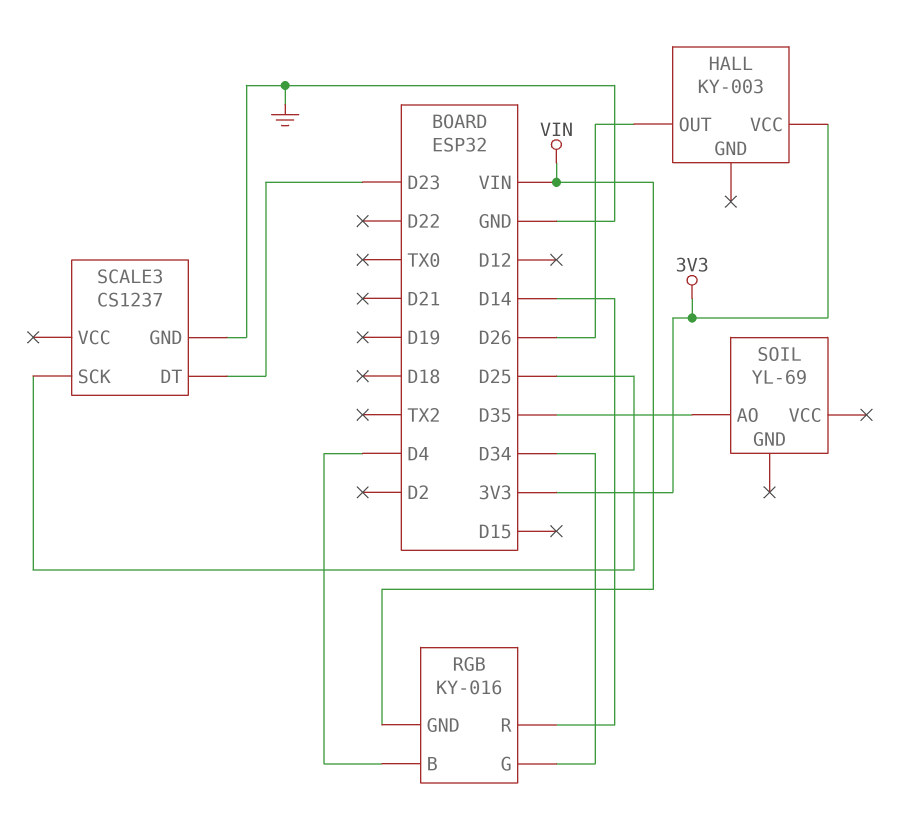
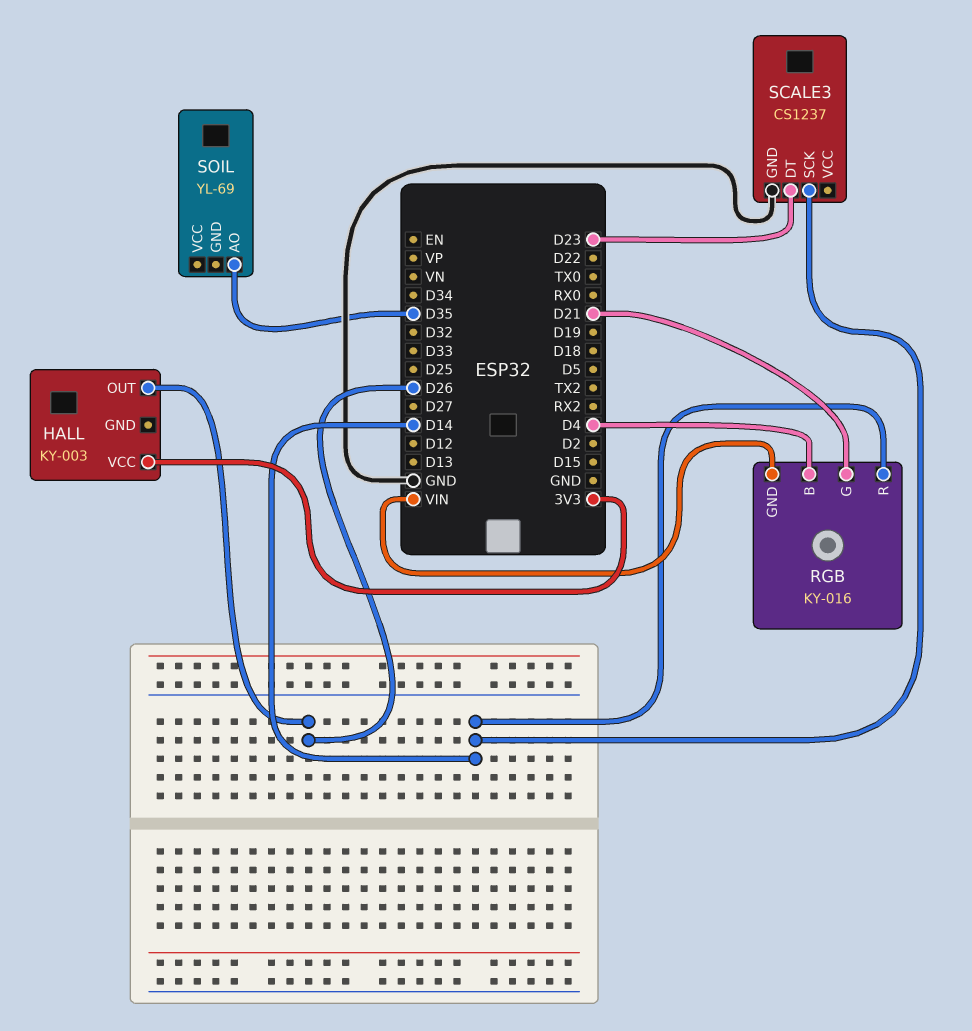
RGB pin G: D34 -> D21
SCALE3 pin SCK: D25 -> D14

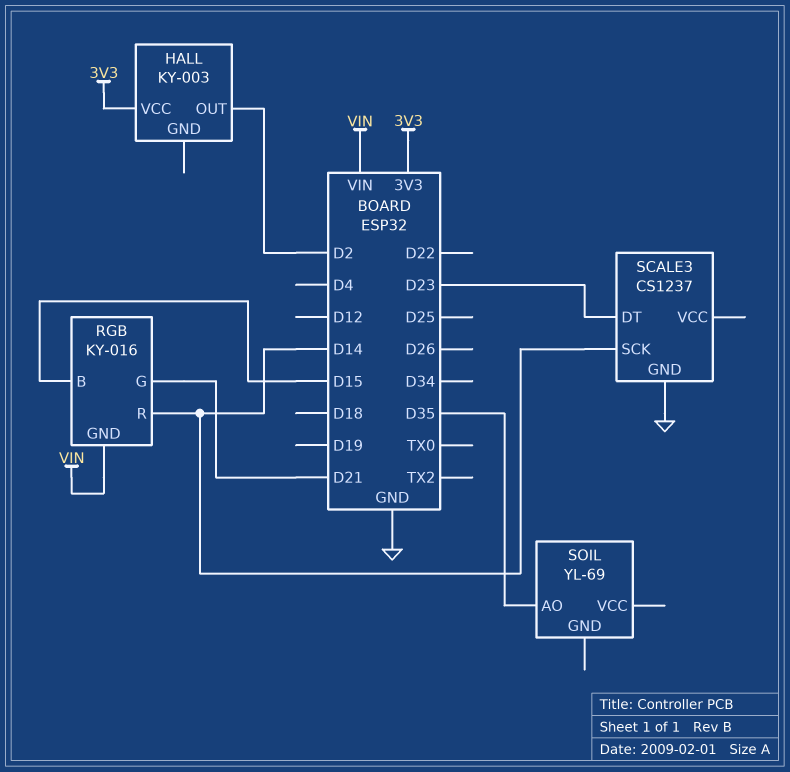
HALL pin OUT: D26 -> D2
RGB pin B: D4 -> D15

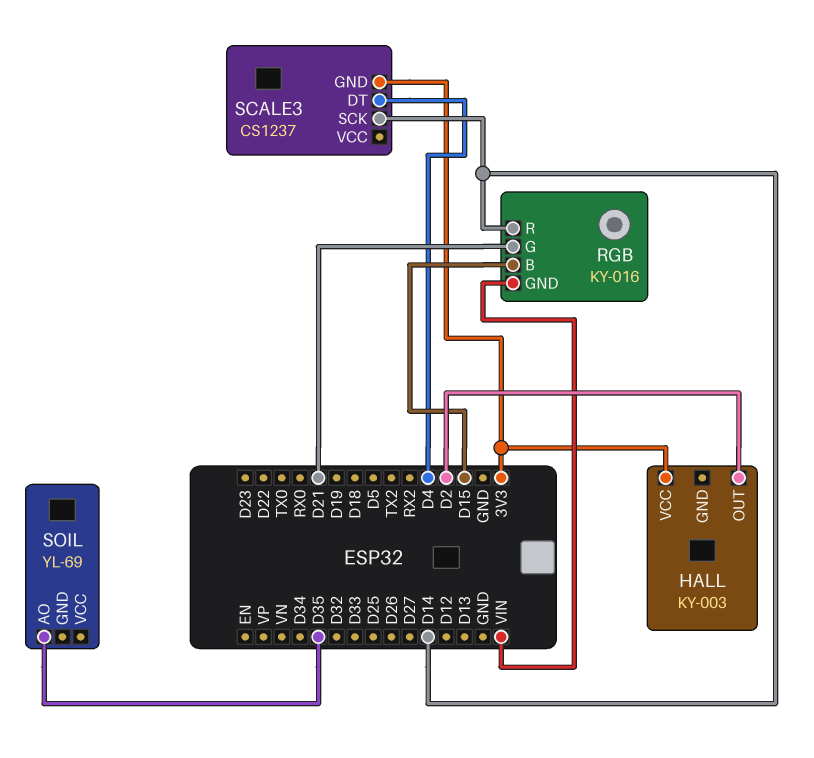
SCALE3 pin DT: D23 -> D4
SCALE3 pin GND: GND -> 3V3

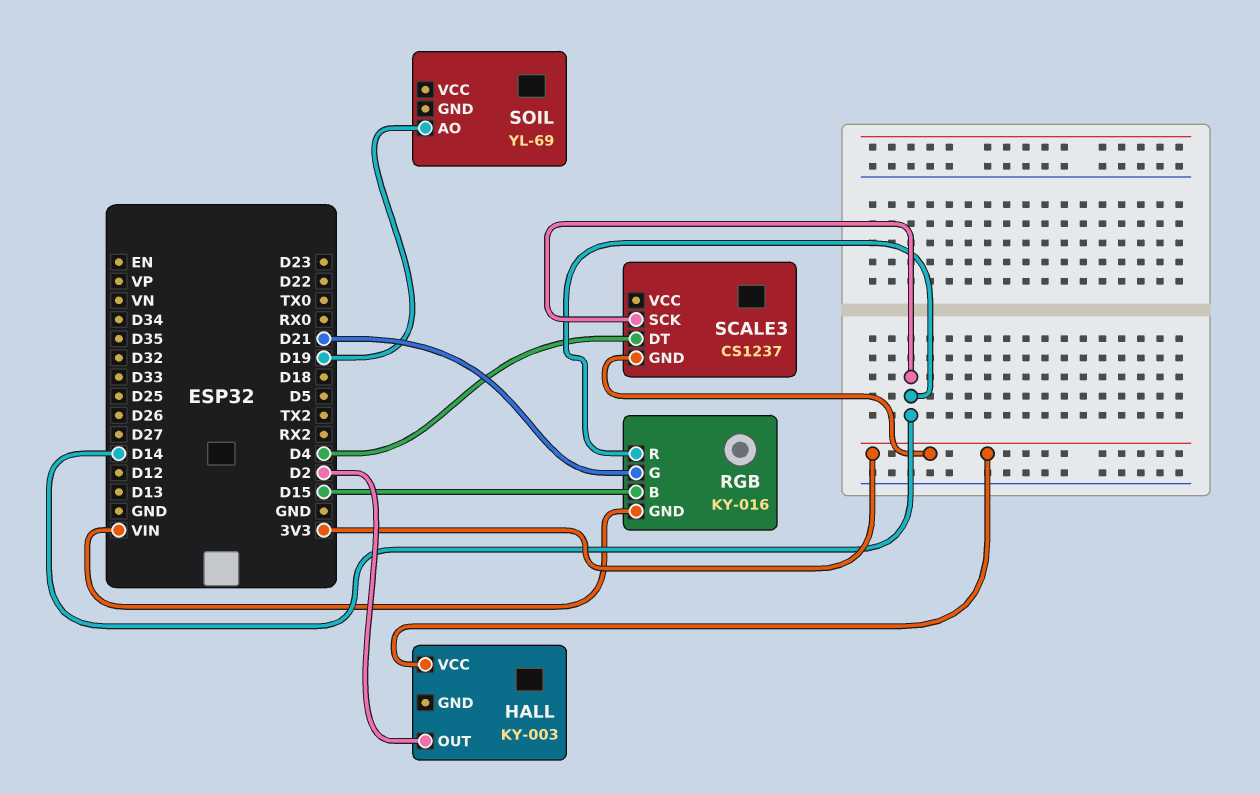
SOIL pin AO: D35 -> D19

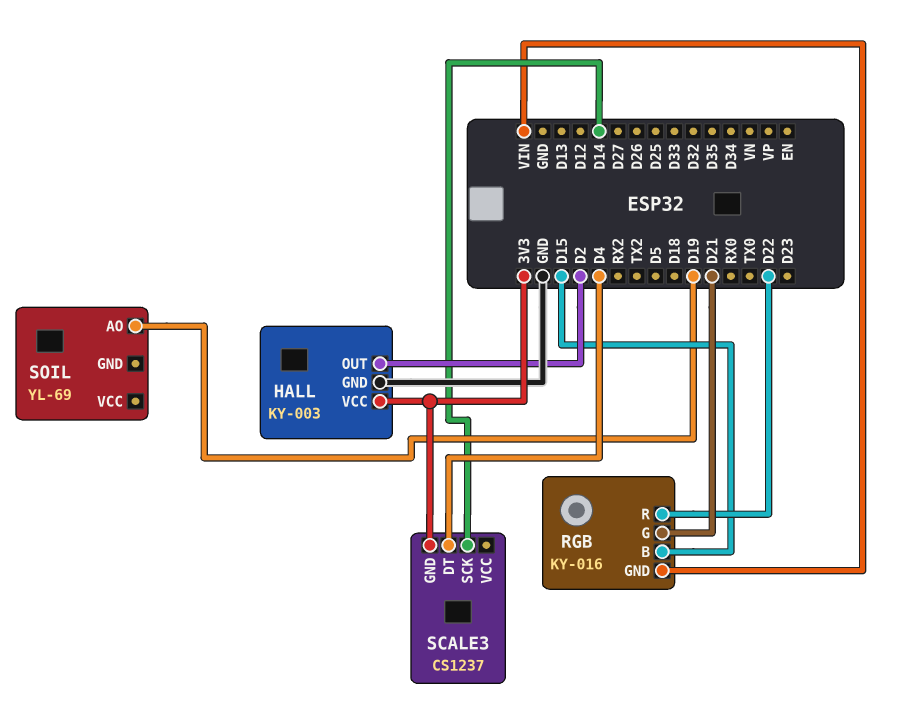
HALL pin GND: none -> GND
RGB pin R: D14 -> D22

